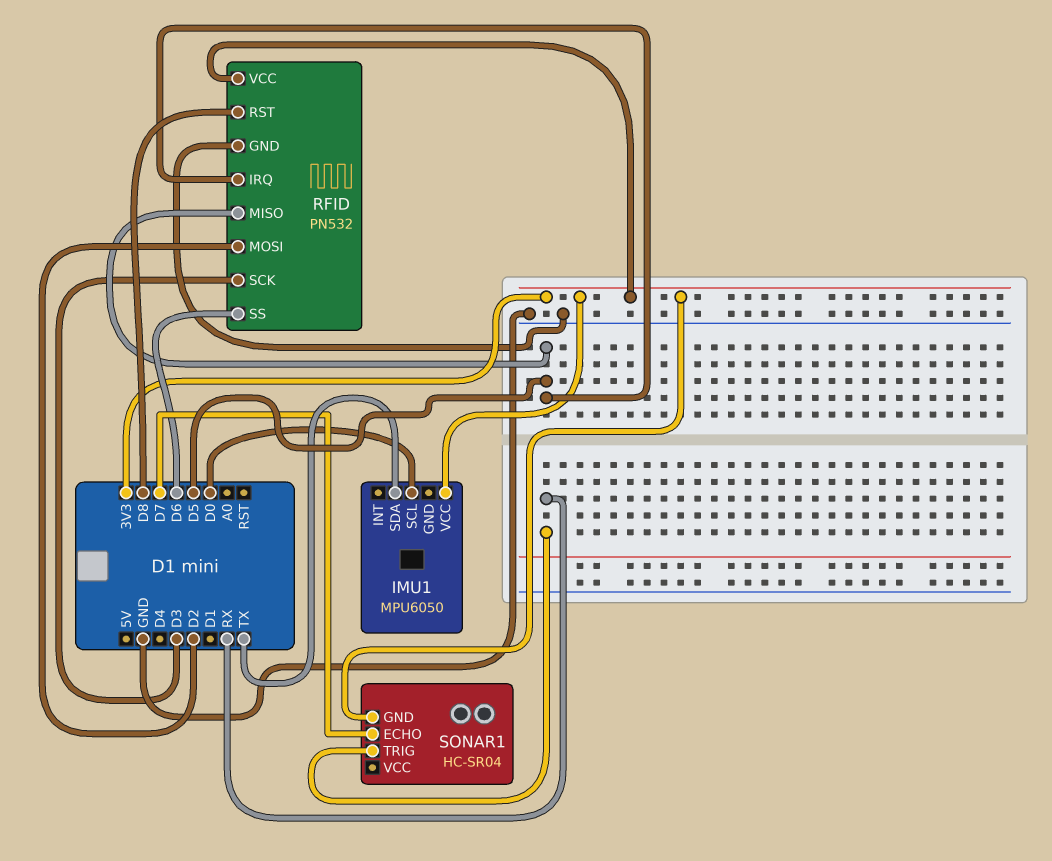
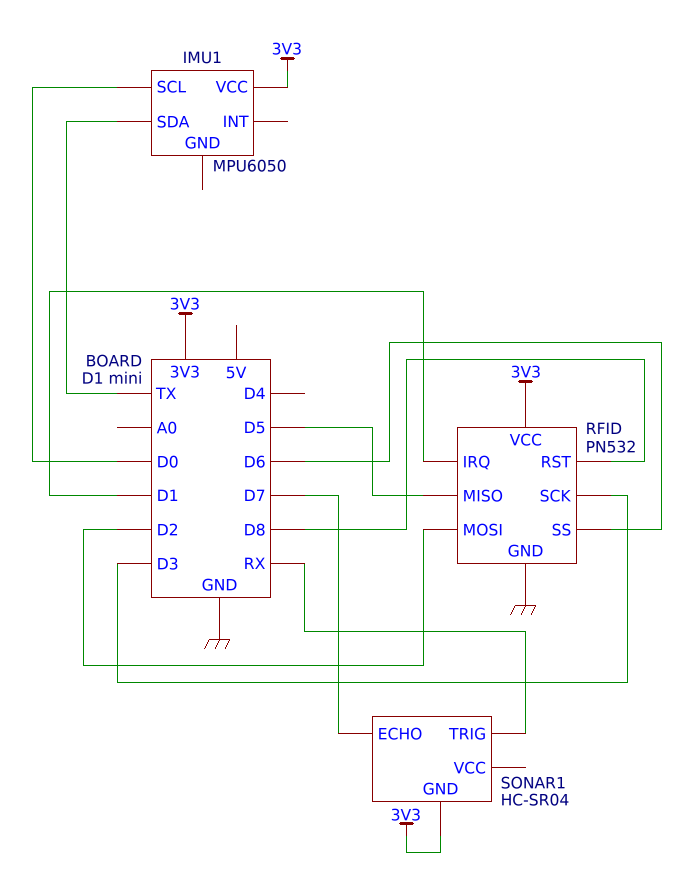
RFID pin IRQ: D5 -> D1

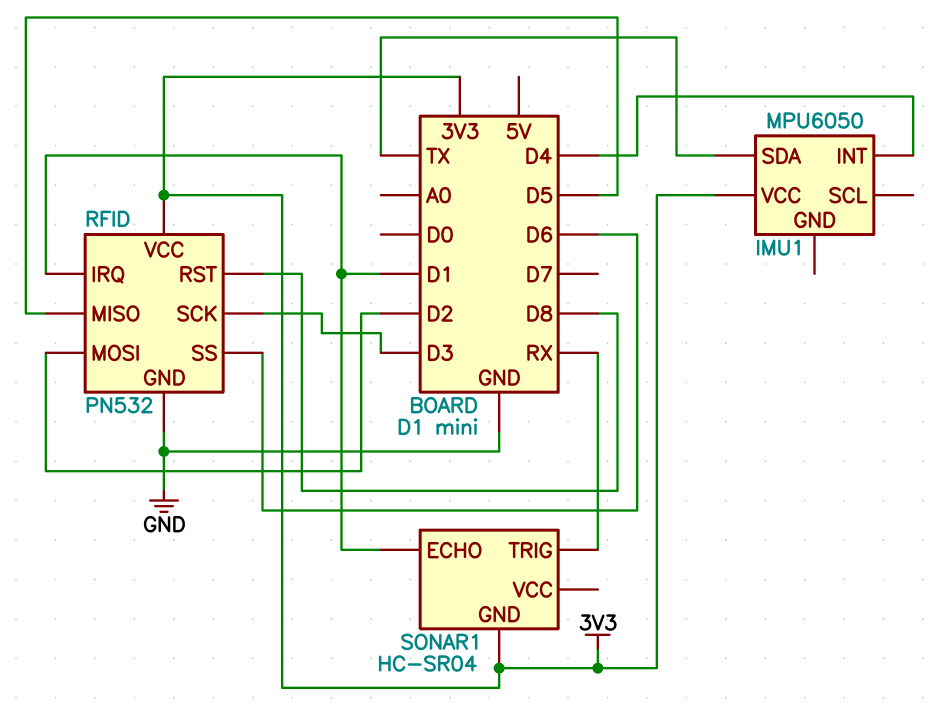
IMU1 pin INT: none -> D4
IMU1 pin SCL: D0 -> none
SONAR1 pin ECHO: D7 -> D1

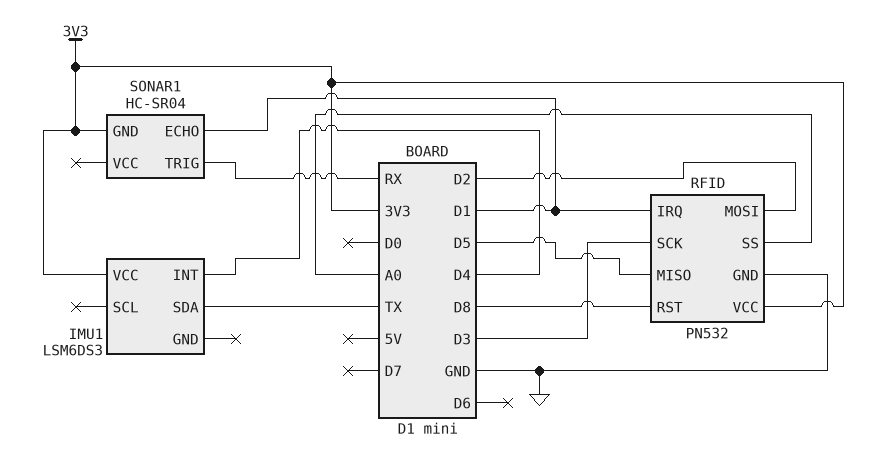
IMU1: MPU6050 -> LSM6DS3
RFID pin SS: D6 -> A0

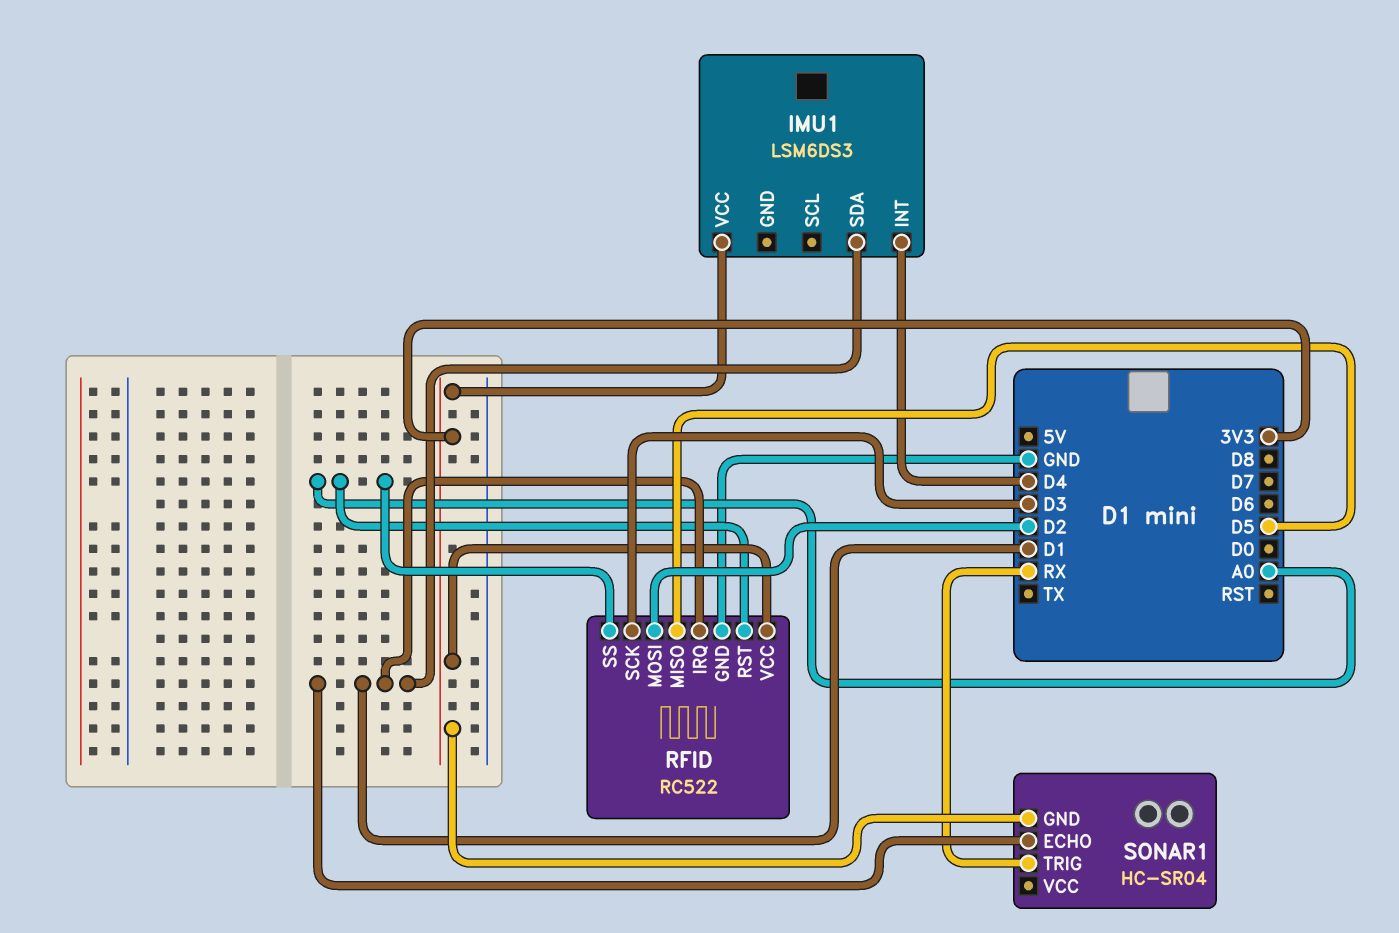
IMU1 pin SDA: TX -> D1
RFID: PN532 -> RC522
RFID pin RST: D8 -> A0

